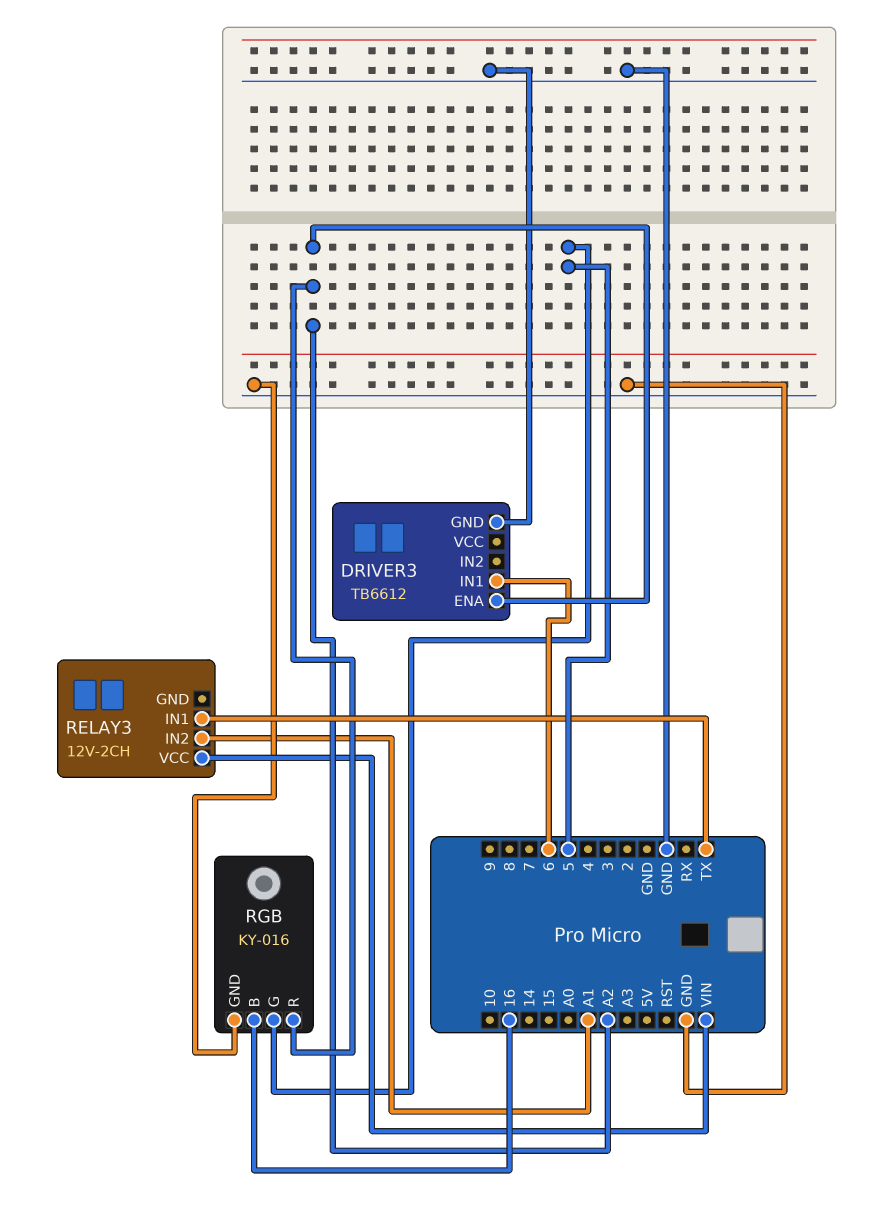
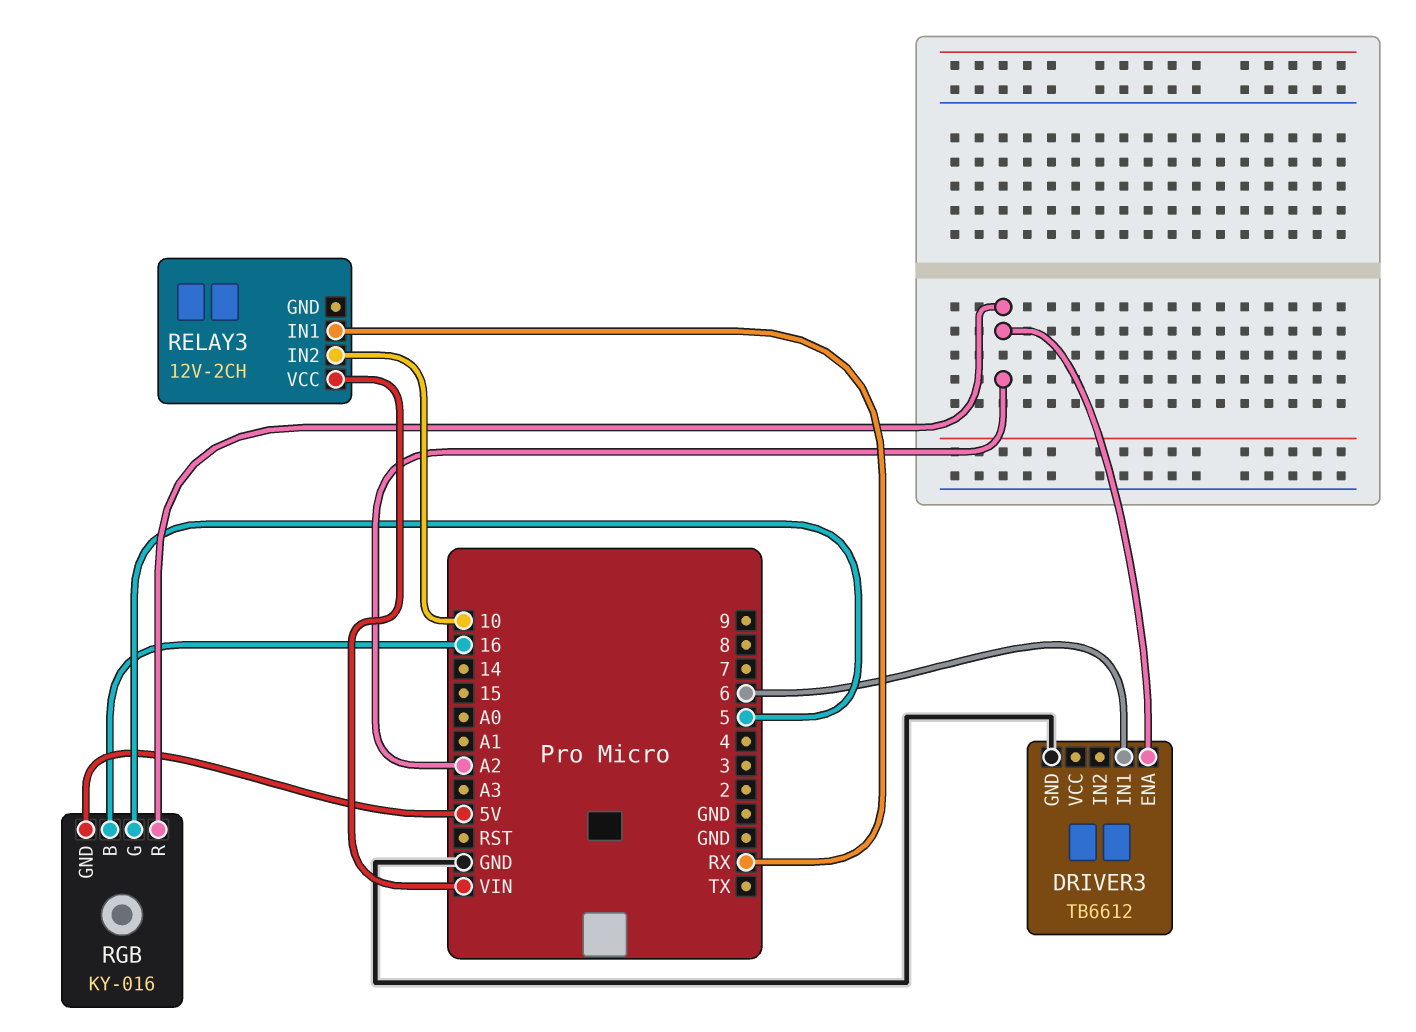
RELAY3 pin IN1: TX -> RX
RELAY3 pin IN2: A1 -> 10
RGB pin GND: GND -> 5V

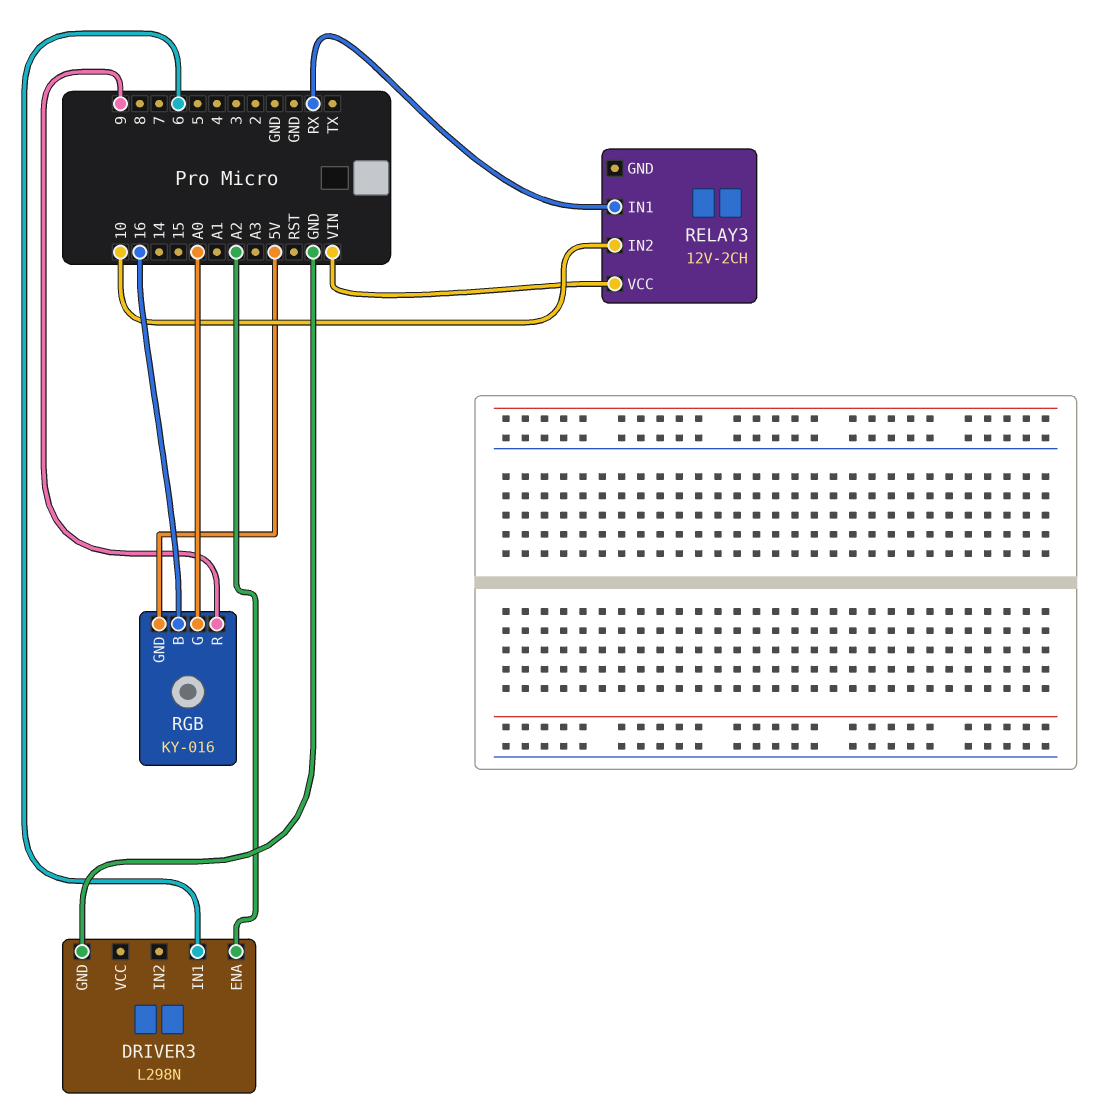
DRIVER3: TB6612 -> L298N
RGB pin G: 5 -> A0
RGB pin R: A2 -> 9

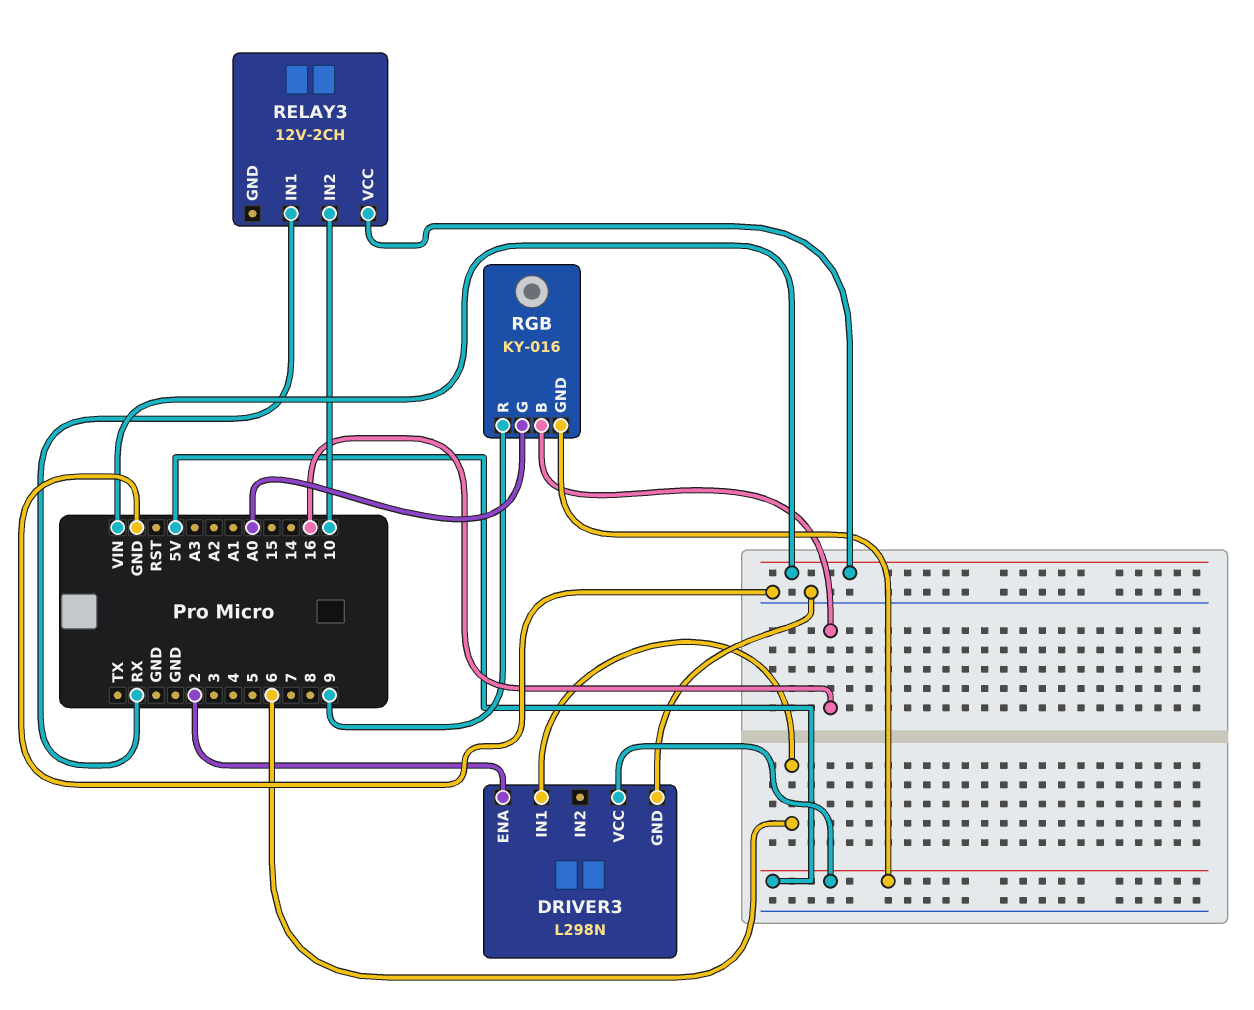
DRIVER3 pin ENA: A2 -> 2
DRIVER3 pin VCC: none -> 5V

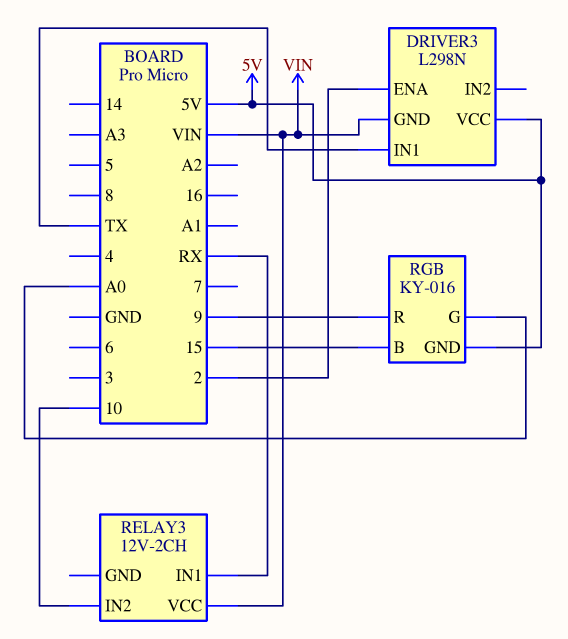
DRIVER3 pin GND: GND -> VIN
DRIVER3 pin IN1: 6 -> TX
RGB pin B: 16 -> 15

